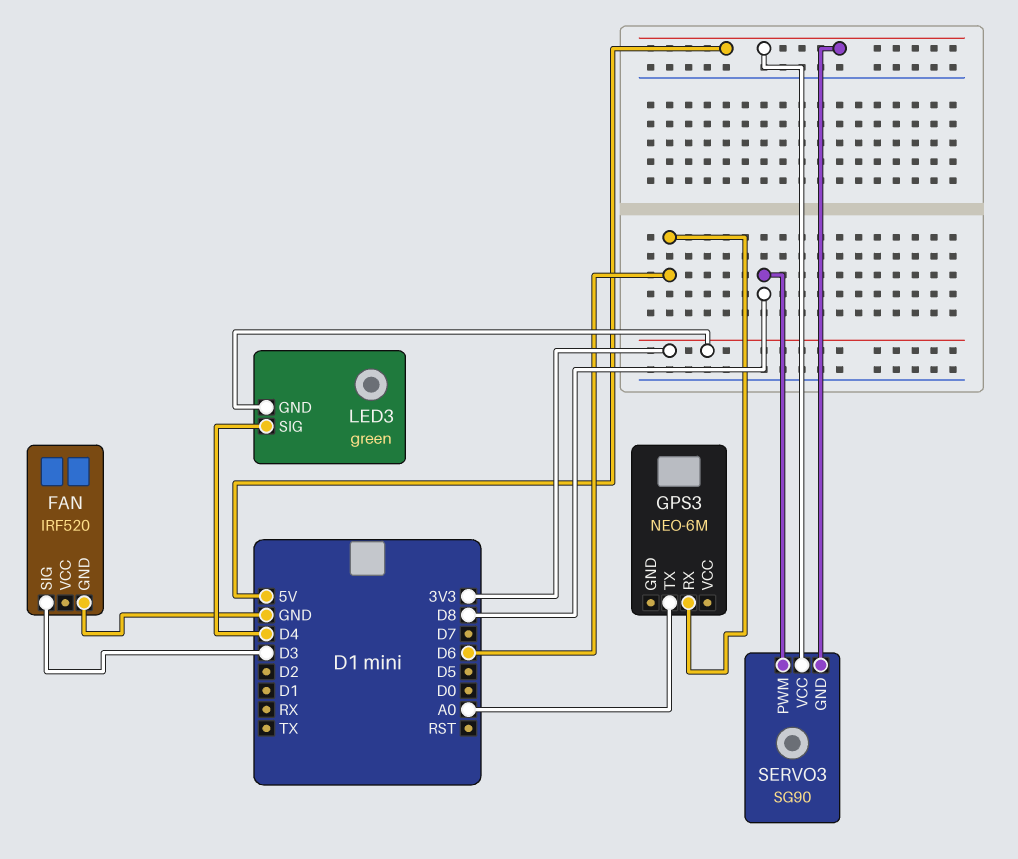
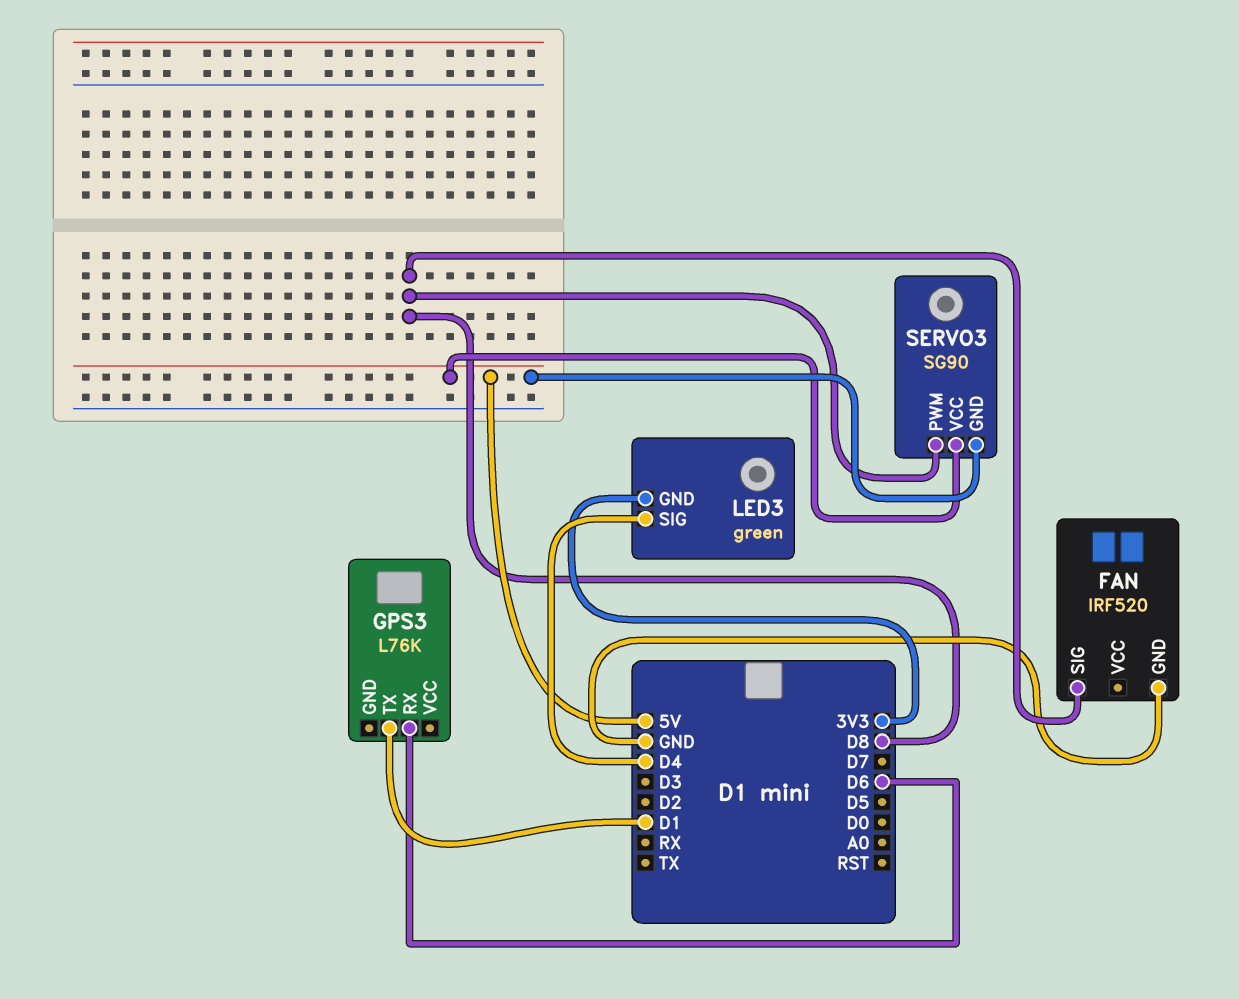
FAN pin SIG: D3 -> D8
GPS3: NEO-6M -> L76K
GPS3 pin TX: A0 -> D1

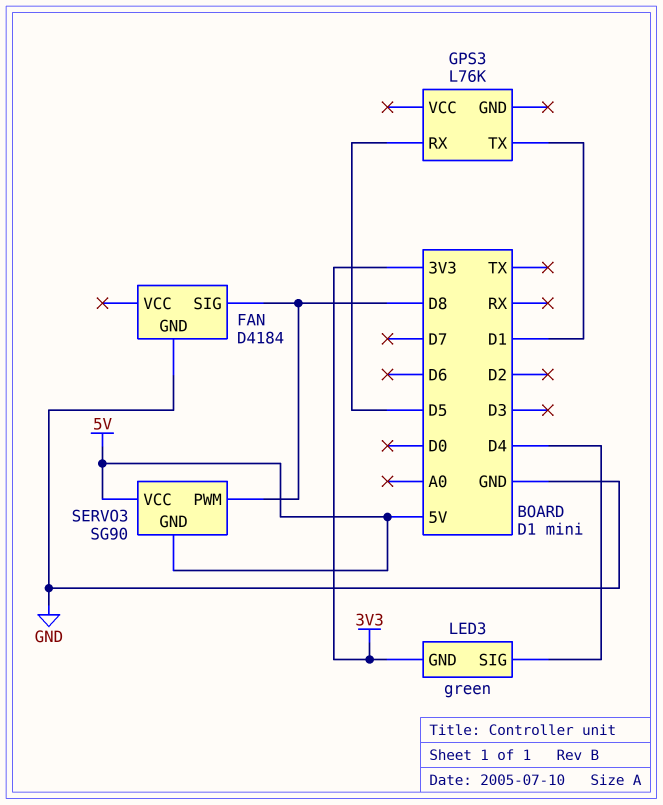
FAN: IRF520 -> D4184
GPS3 pin RX: D6 -> D5

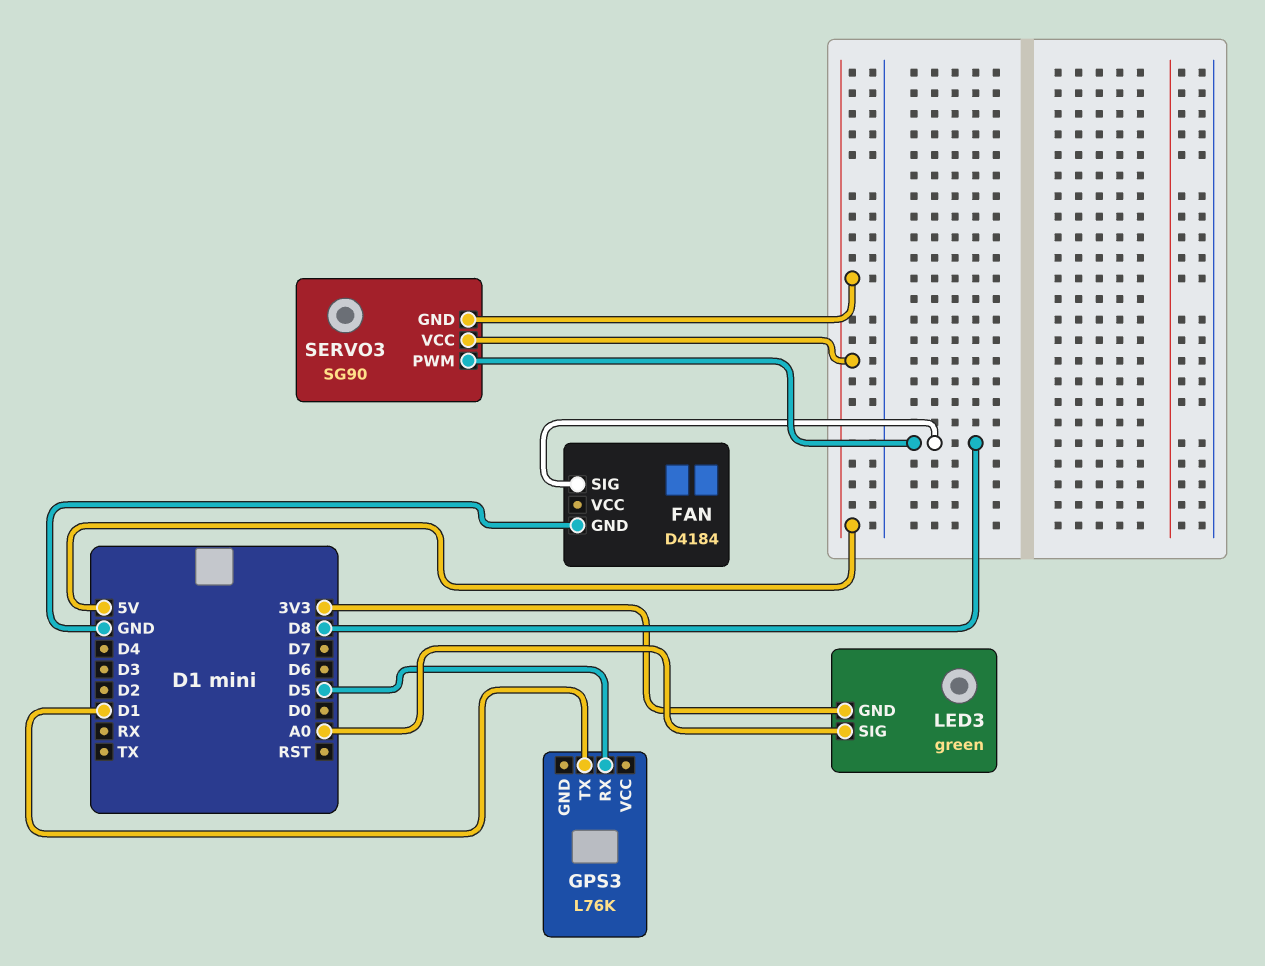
LED3 pin SIG: D4 -> A0

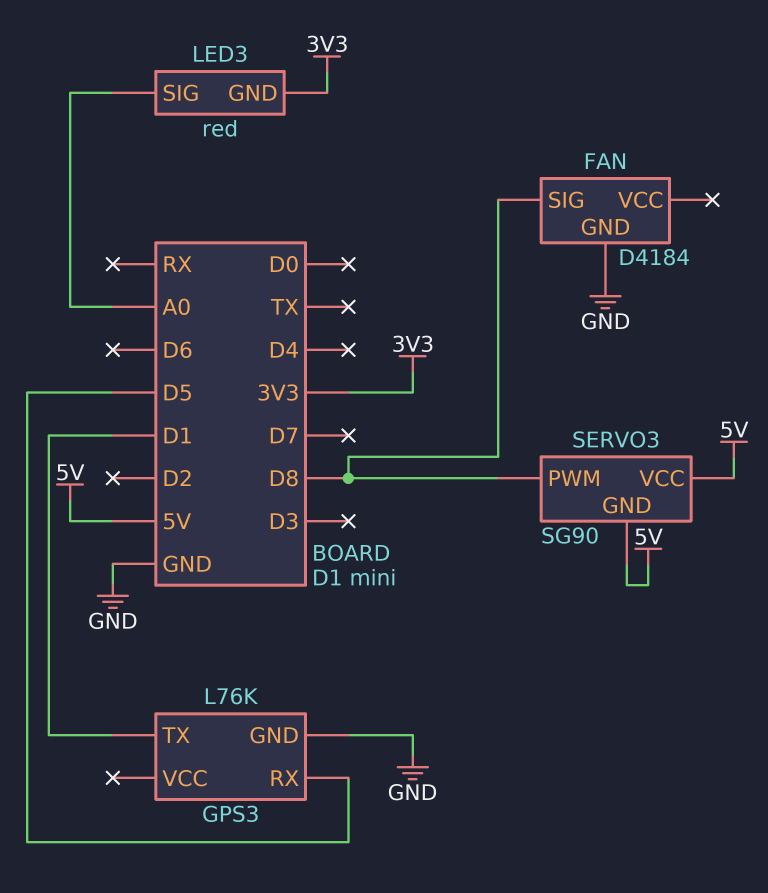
GPS3 pin GND: none -> GND
LED3: green -> red

